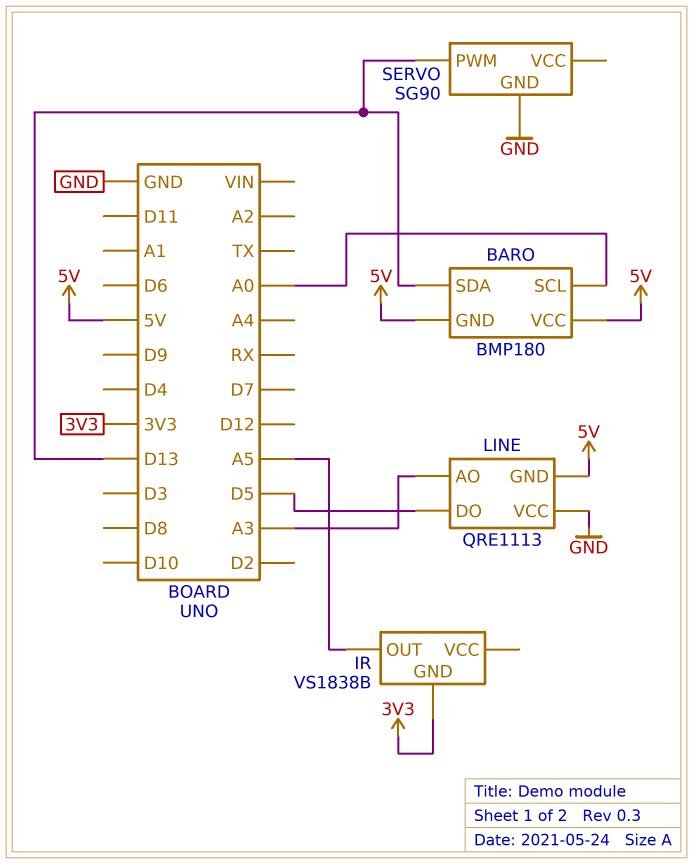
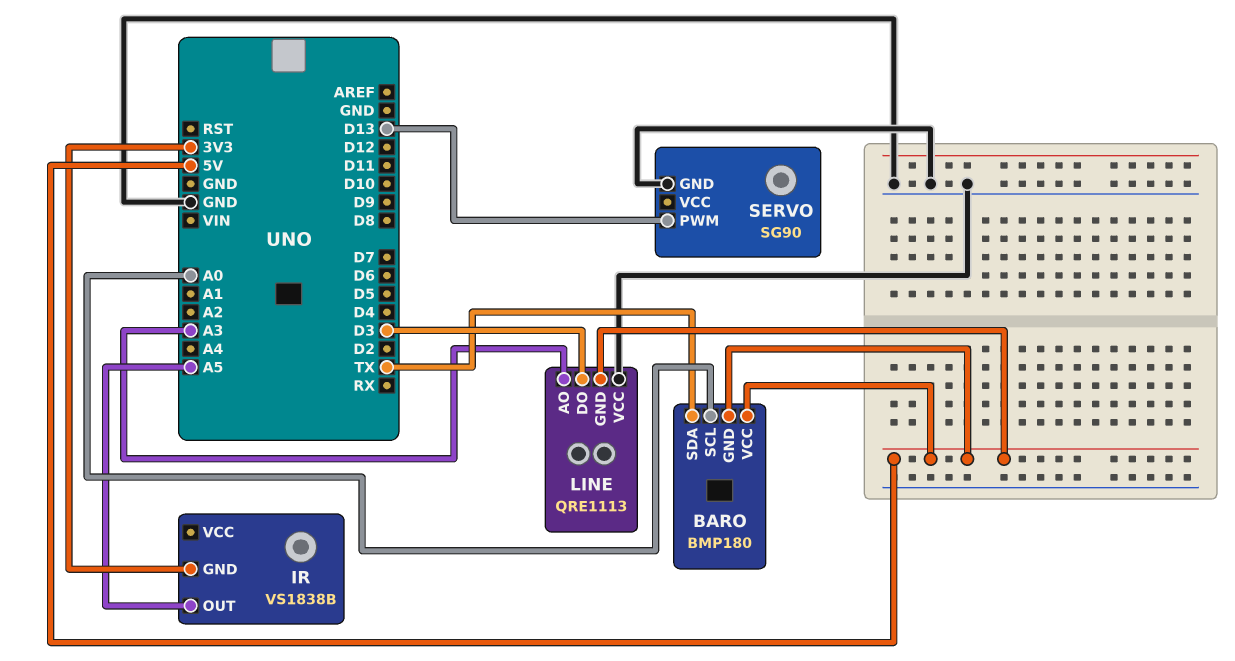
BARO pin SDA: D13 -> TX
LINE pin DO: D5 -> D3

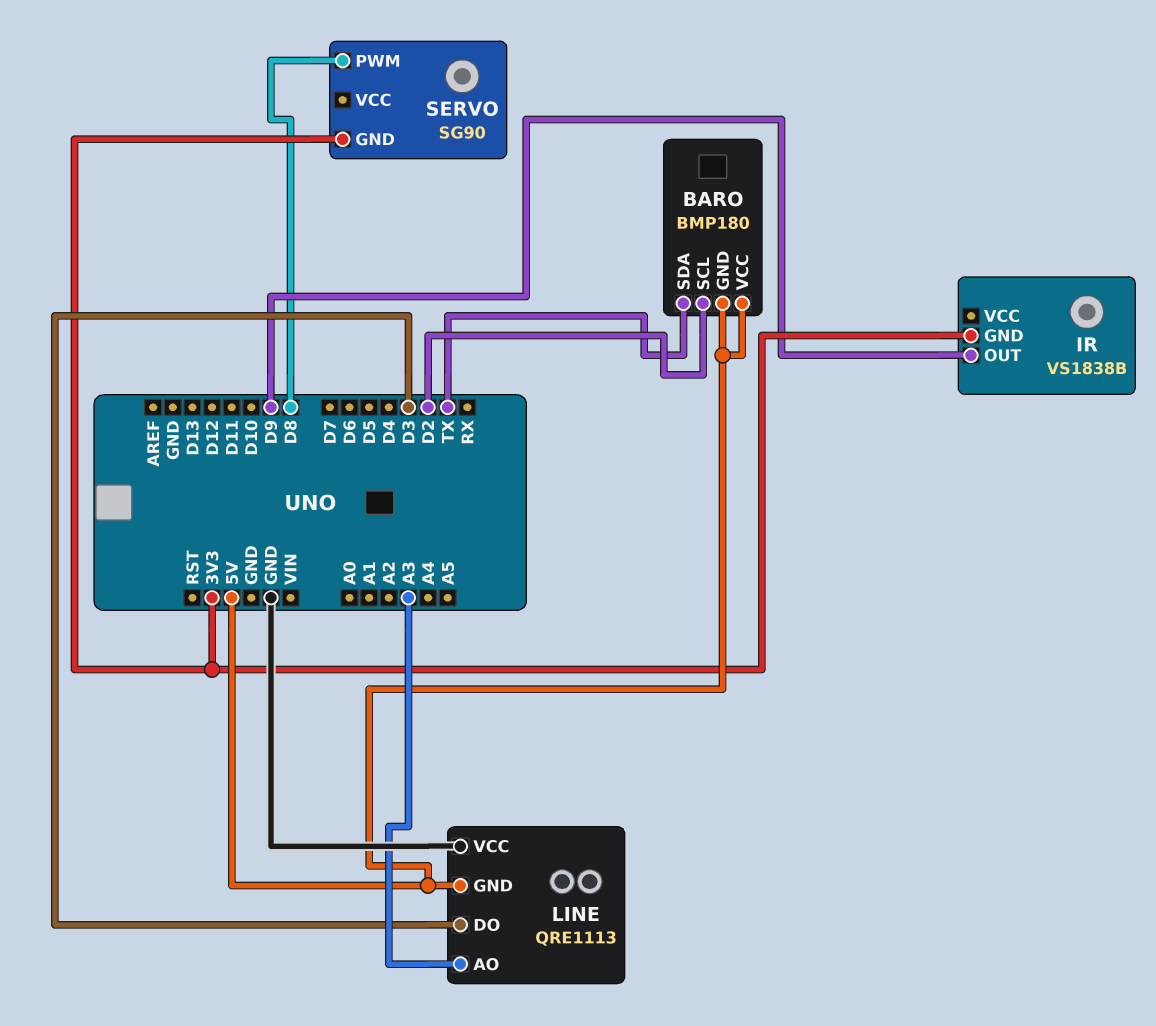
BARO pin SCL: A0 -> D2
IR pin OUT: A5 -> D9
SERVO pin GND: GND -> 3V3
SERVO pin PWM: D13 -> D8

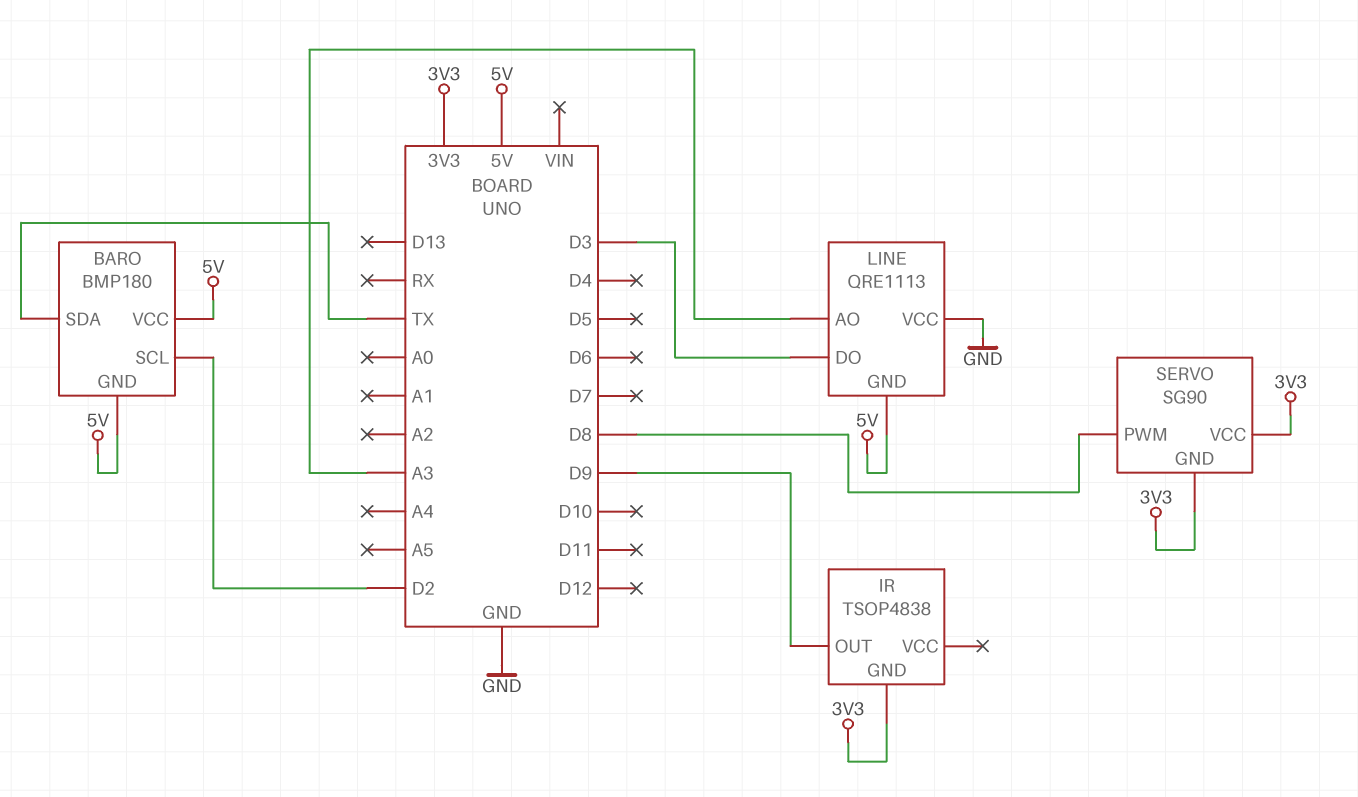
IR: VS1838B -> TSOP4838
SERVO pin VCC: none -> 3V3

